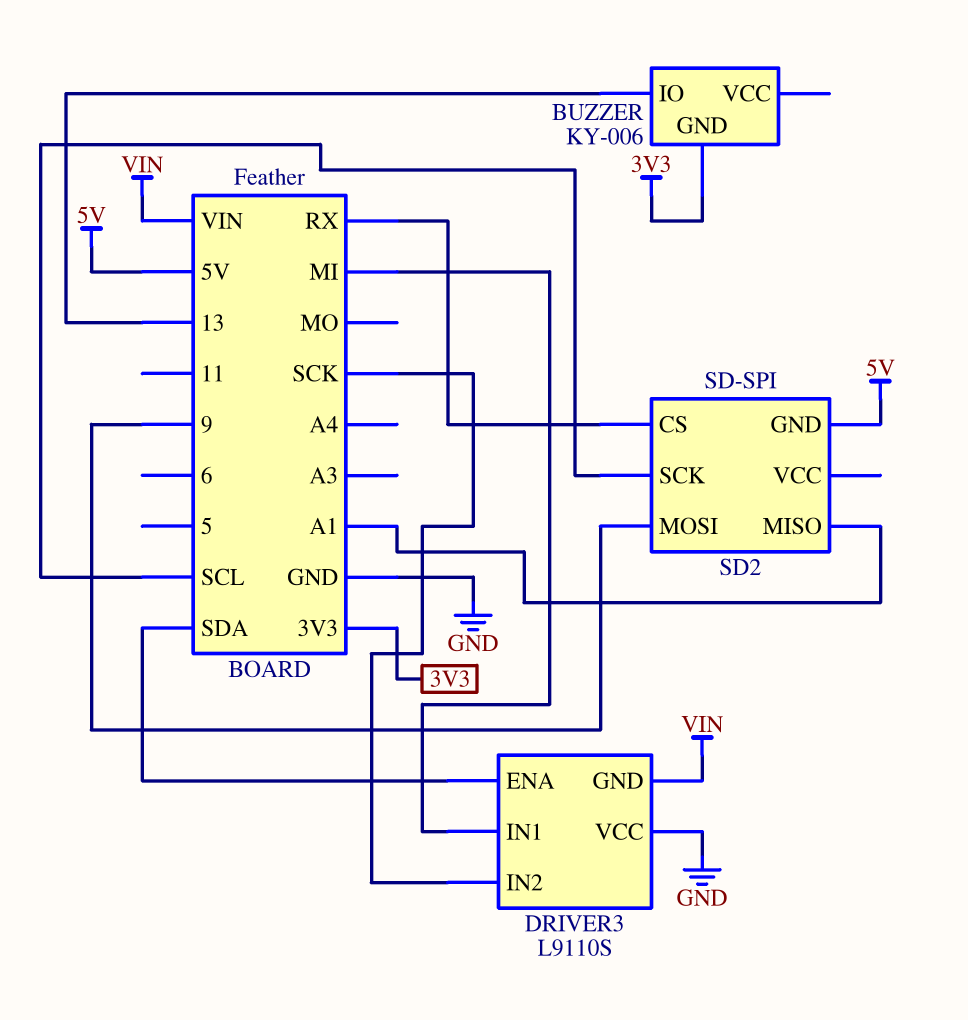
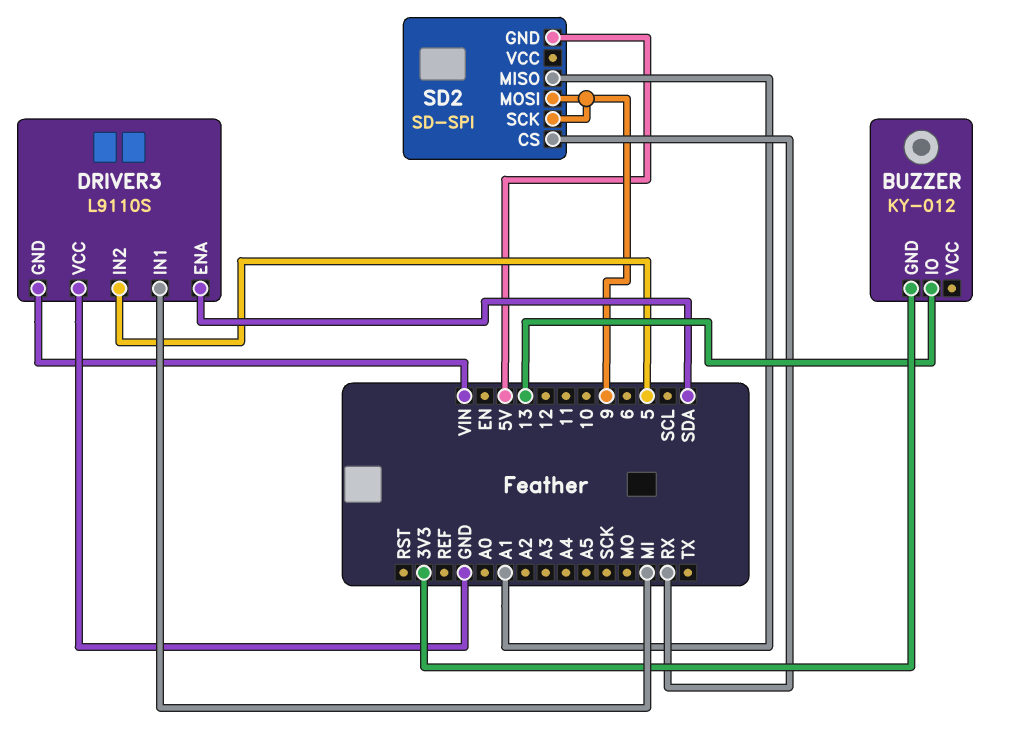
BUZZER: KY-006 -> KY-012
DRIVER3 pin IN2: SCK -> 5
SD2 pin SCK: SCL -> 9

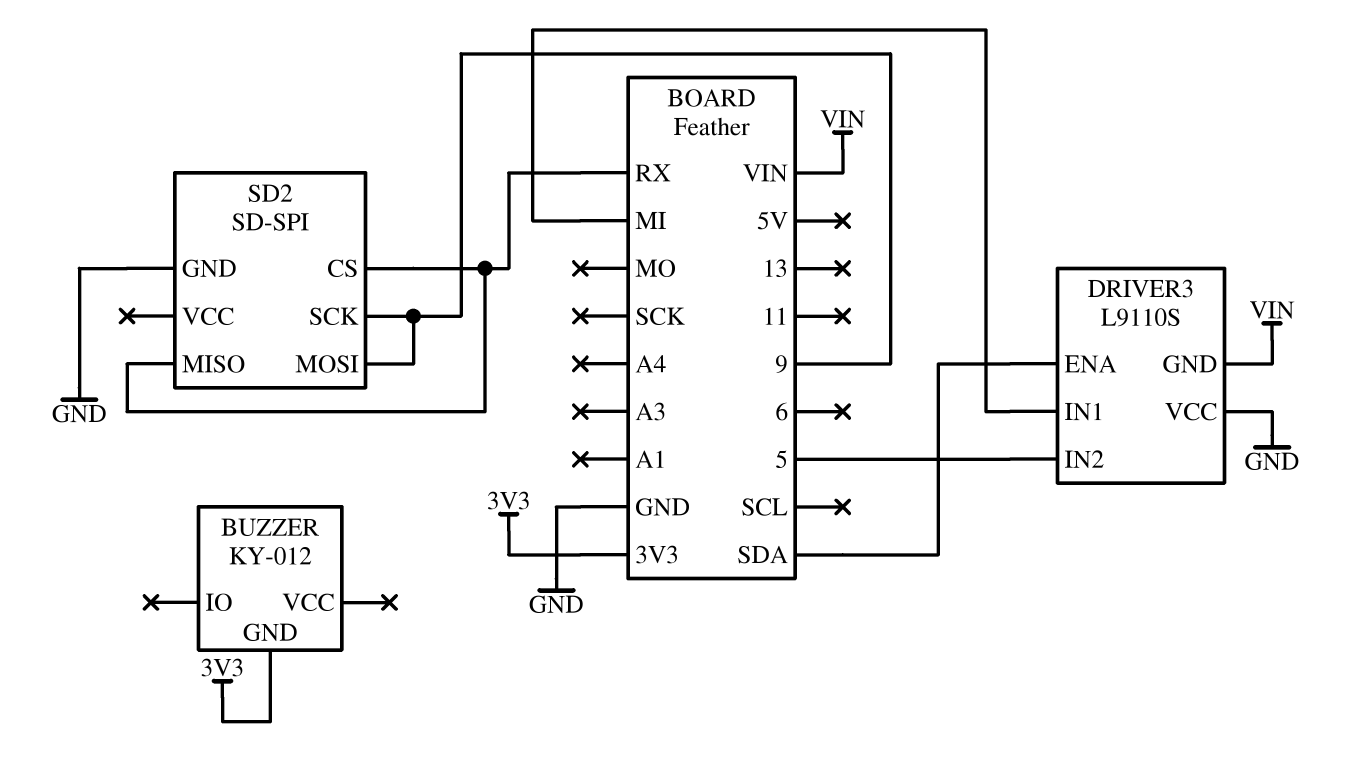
BUZZER pin IO: 13 -> none
SD2 pin GND: 5V -> GND
SD2 pin MISO: A1 -> RX

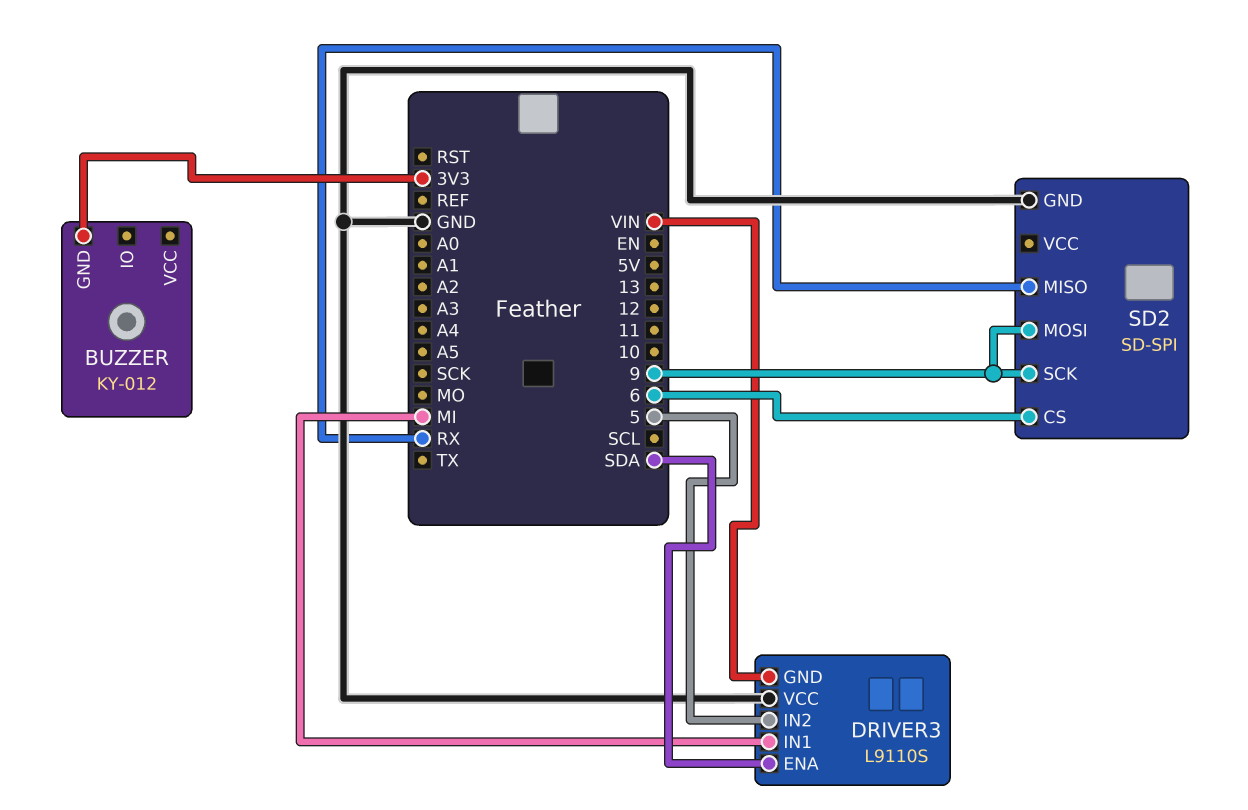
SD2 pin CS: RX -> 6

